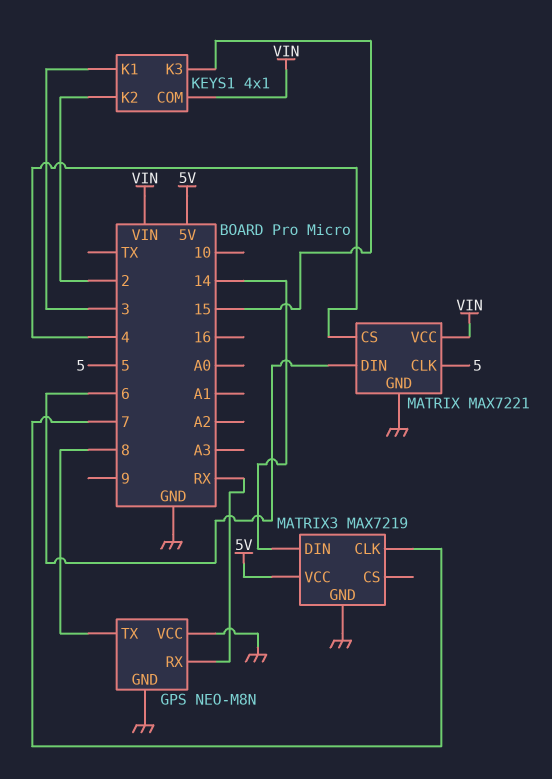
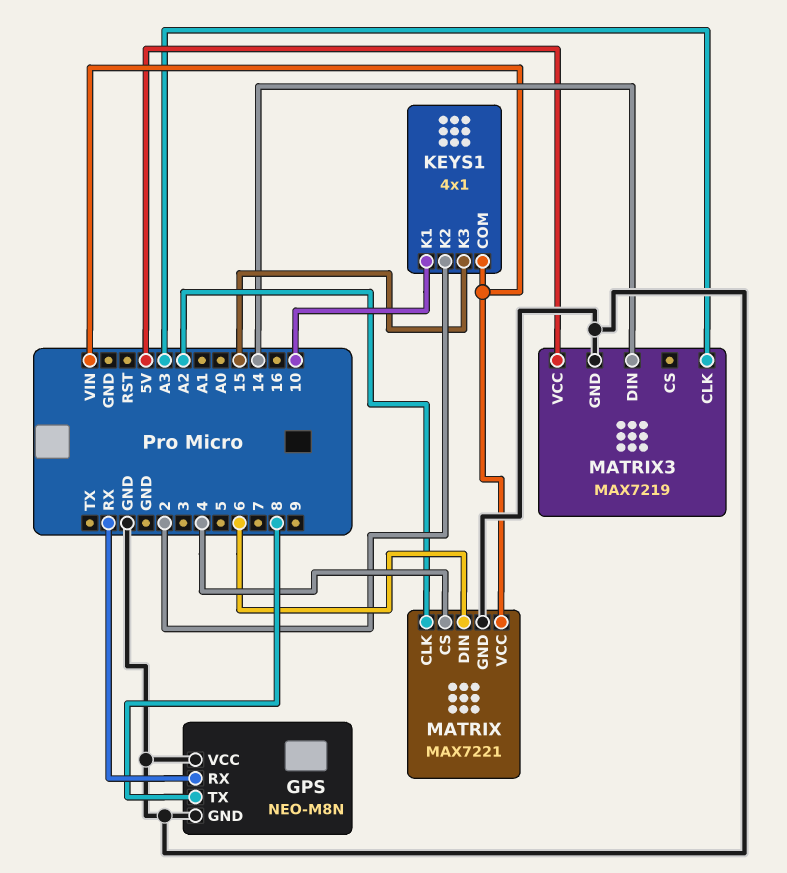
KEYS1 pin K1: 3 -> 10
MATRIX pin CLK: 5 -> A2
MATRIX3 pin CLK: 7 -> A3

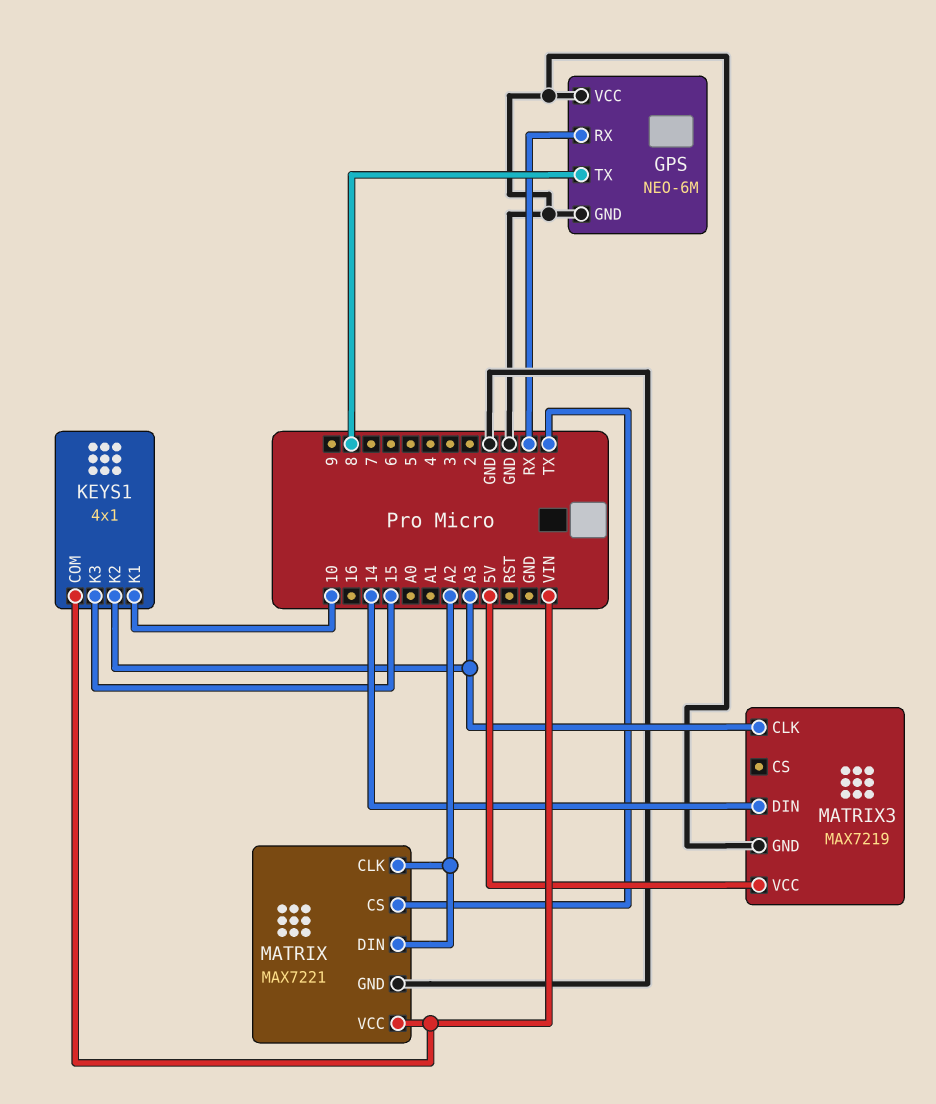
GPS: NEO-M8N -> NEO-6M
KEYS1 pin K2: 2 -> A3
MATRIX pin CS: 4 -> TX
MATRIX pin DIN: 6 -> A2

